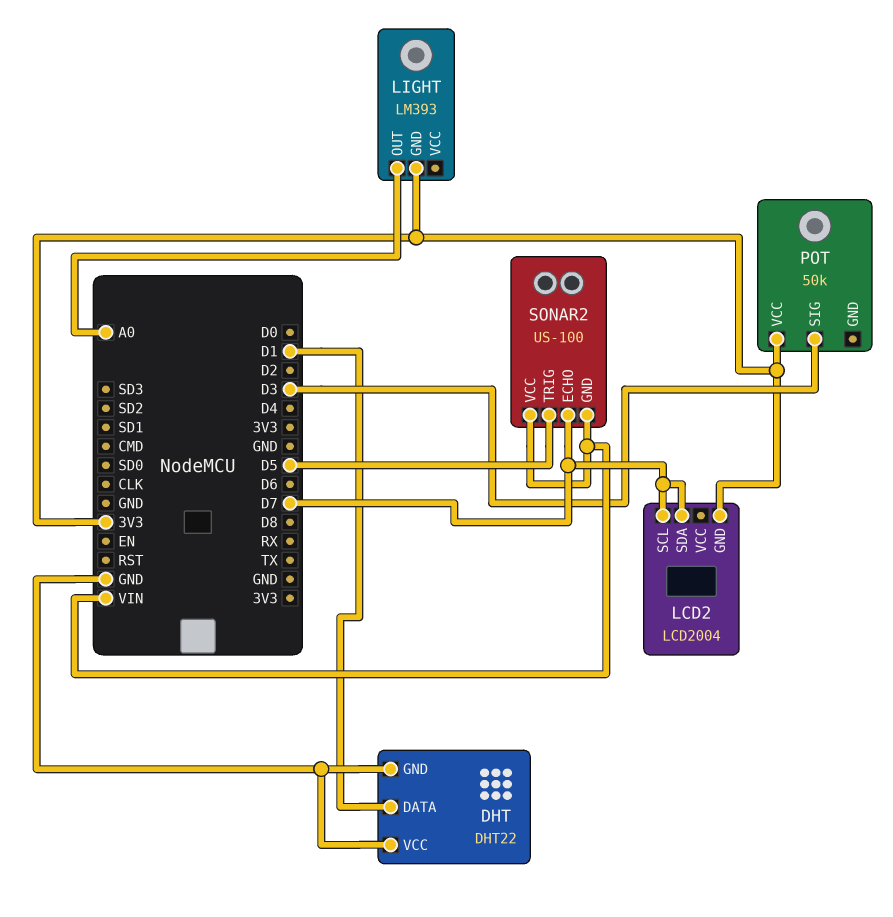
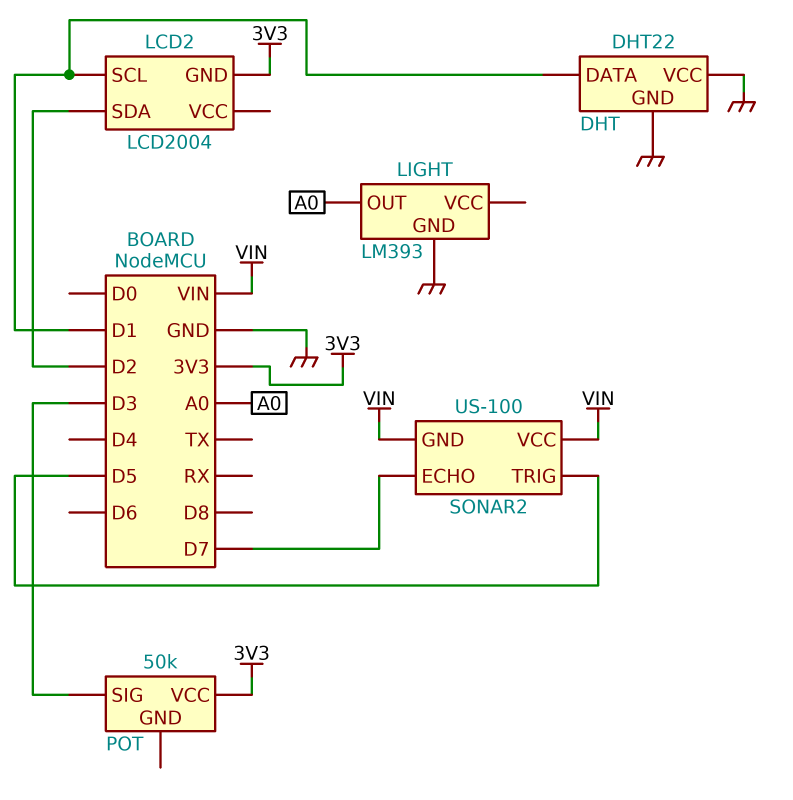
LCD2 pin SCL: D7 -> D1
LCD2 pin SDA: D7 -> D2
LIGHT pin GND: 3V3 -> GND

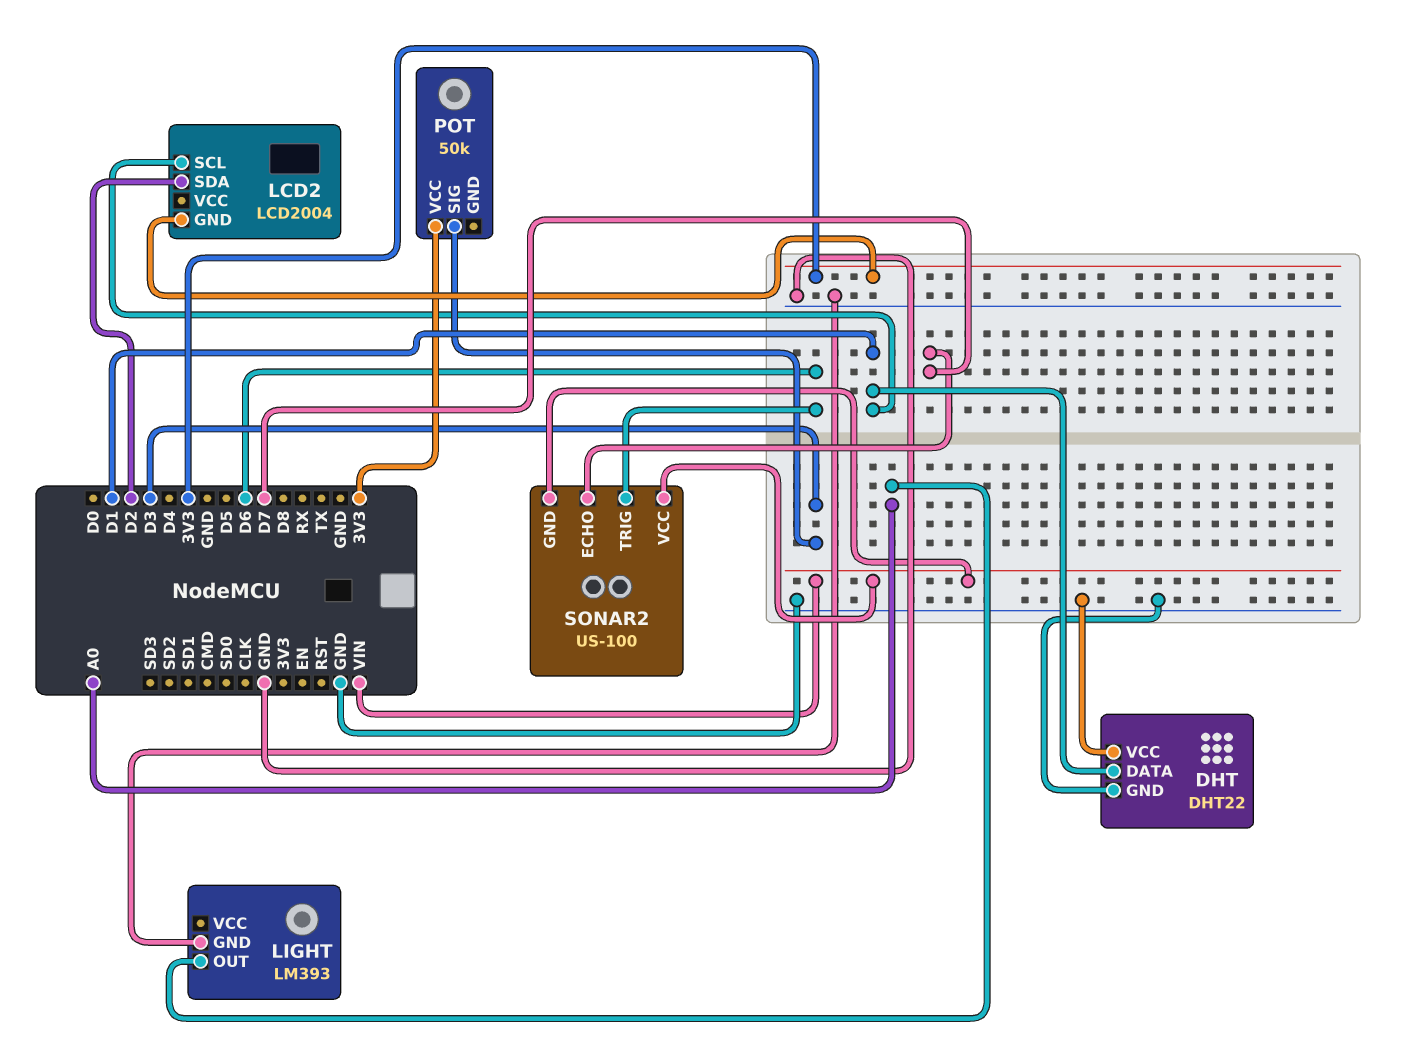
SONAR2 pin TRIG: D5 -> D6

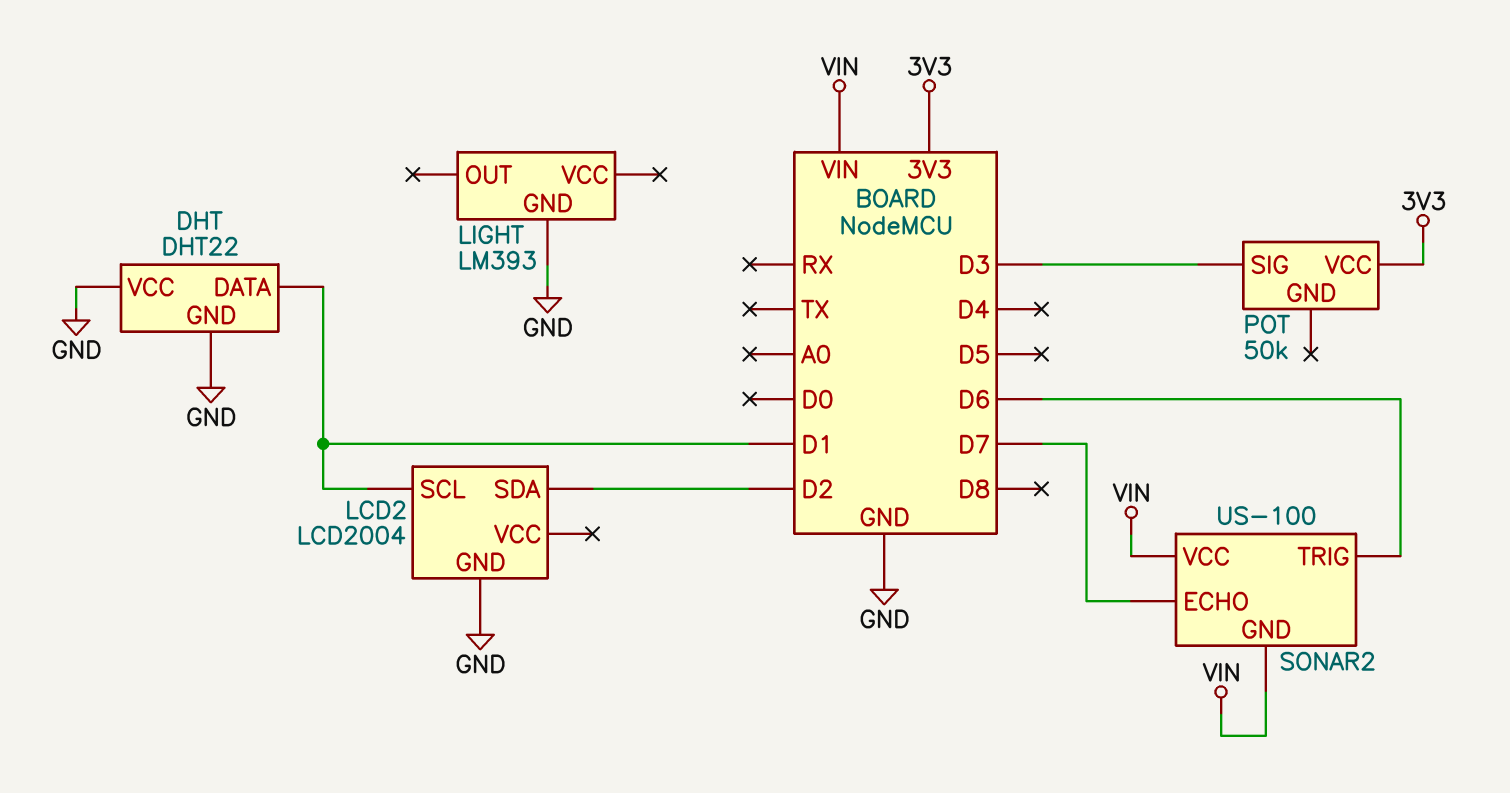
LCD2 pin GND: 3V3 -> GND
LIGHT pin OUT: A0 -> none

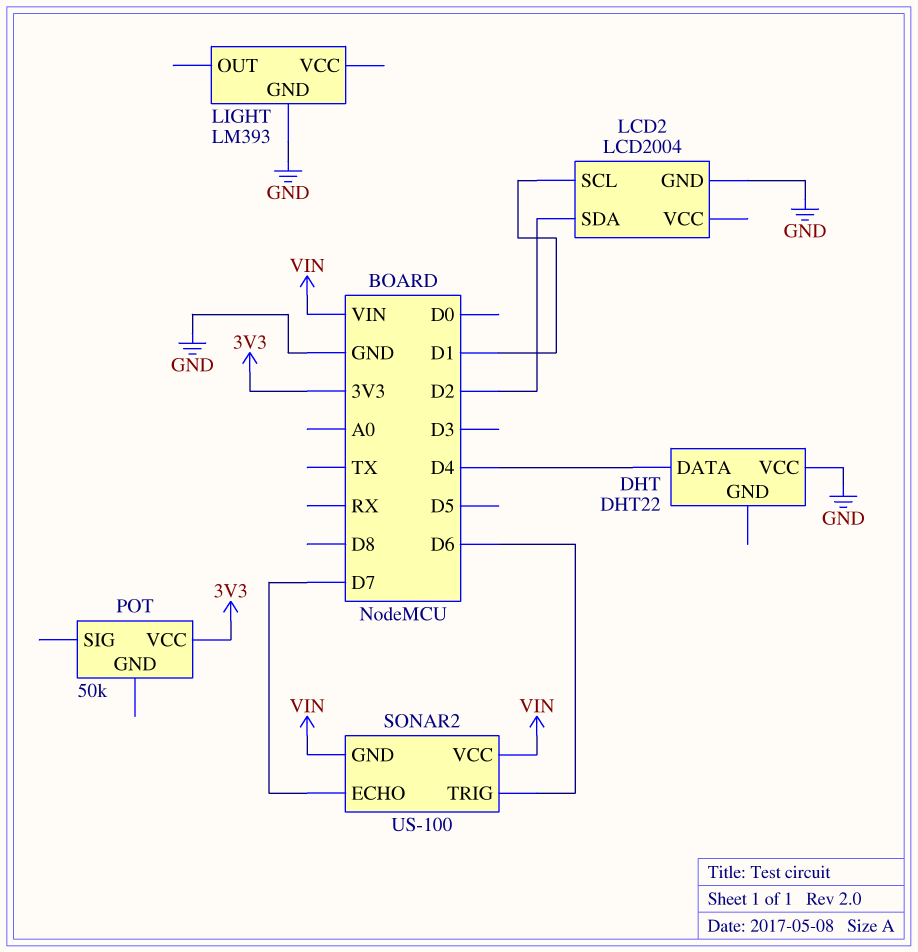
DHT pin DATA: D1 -> D4
DHT pin GND: GND -> none
POT pin SIG: D3 -> none

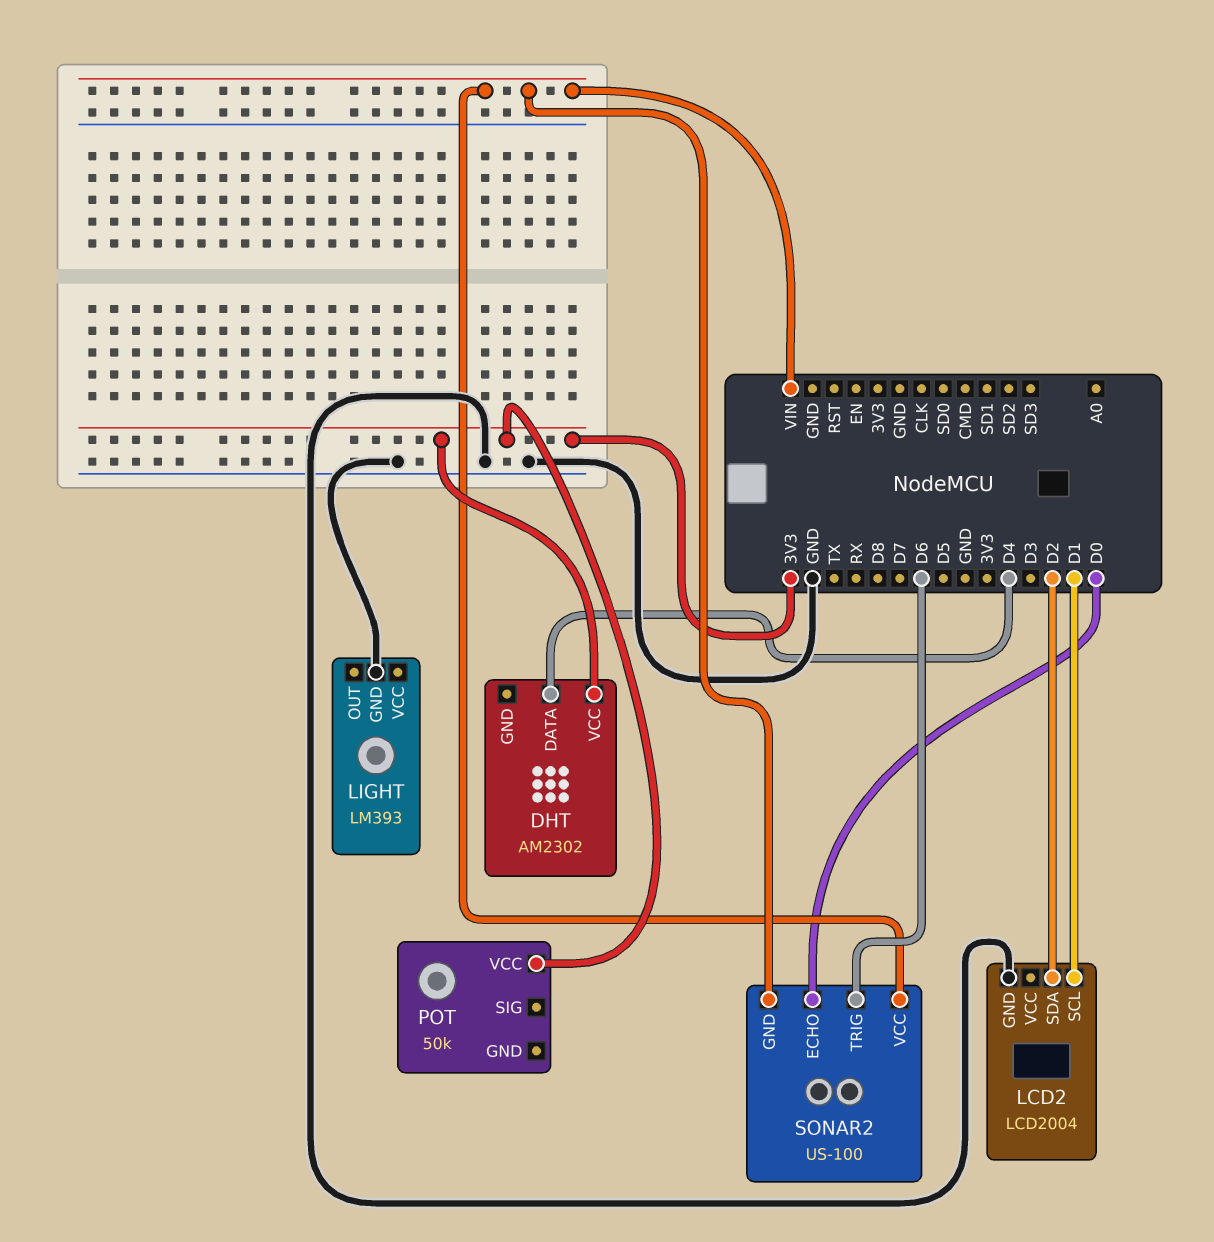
DHT: DHT22 -> AM2302
DHT pin VCC: GND -> 3V3
SONAR2 pin ECHO: D7 -> D0

